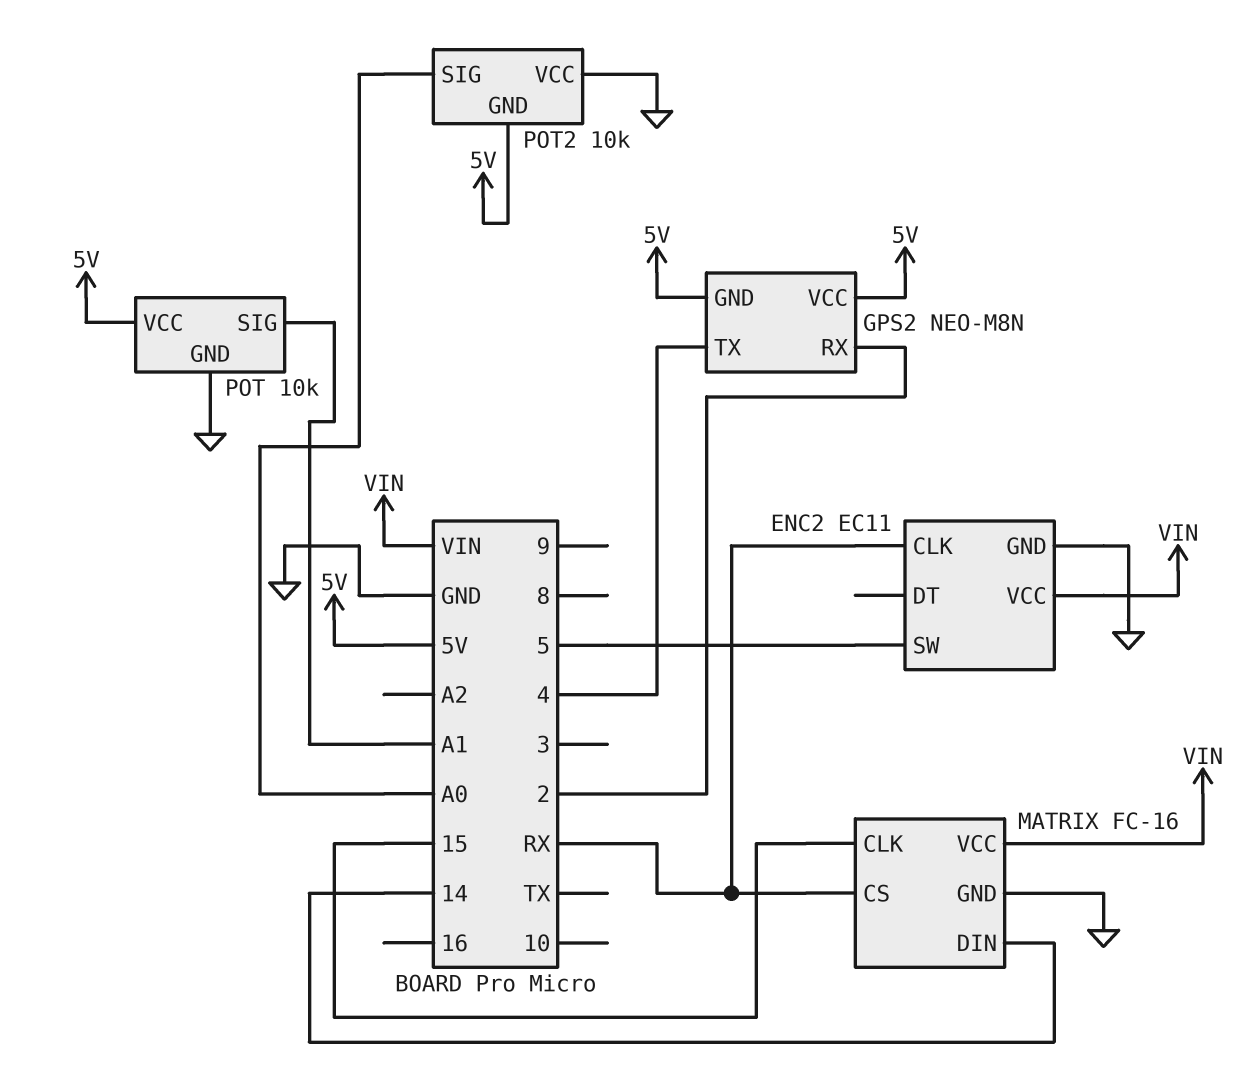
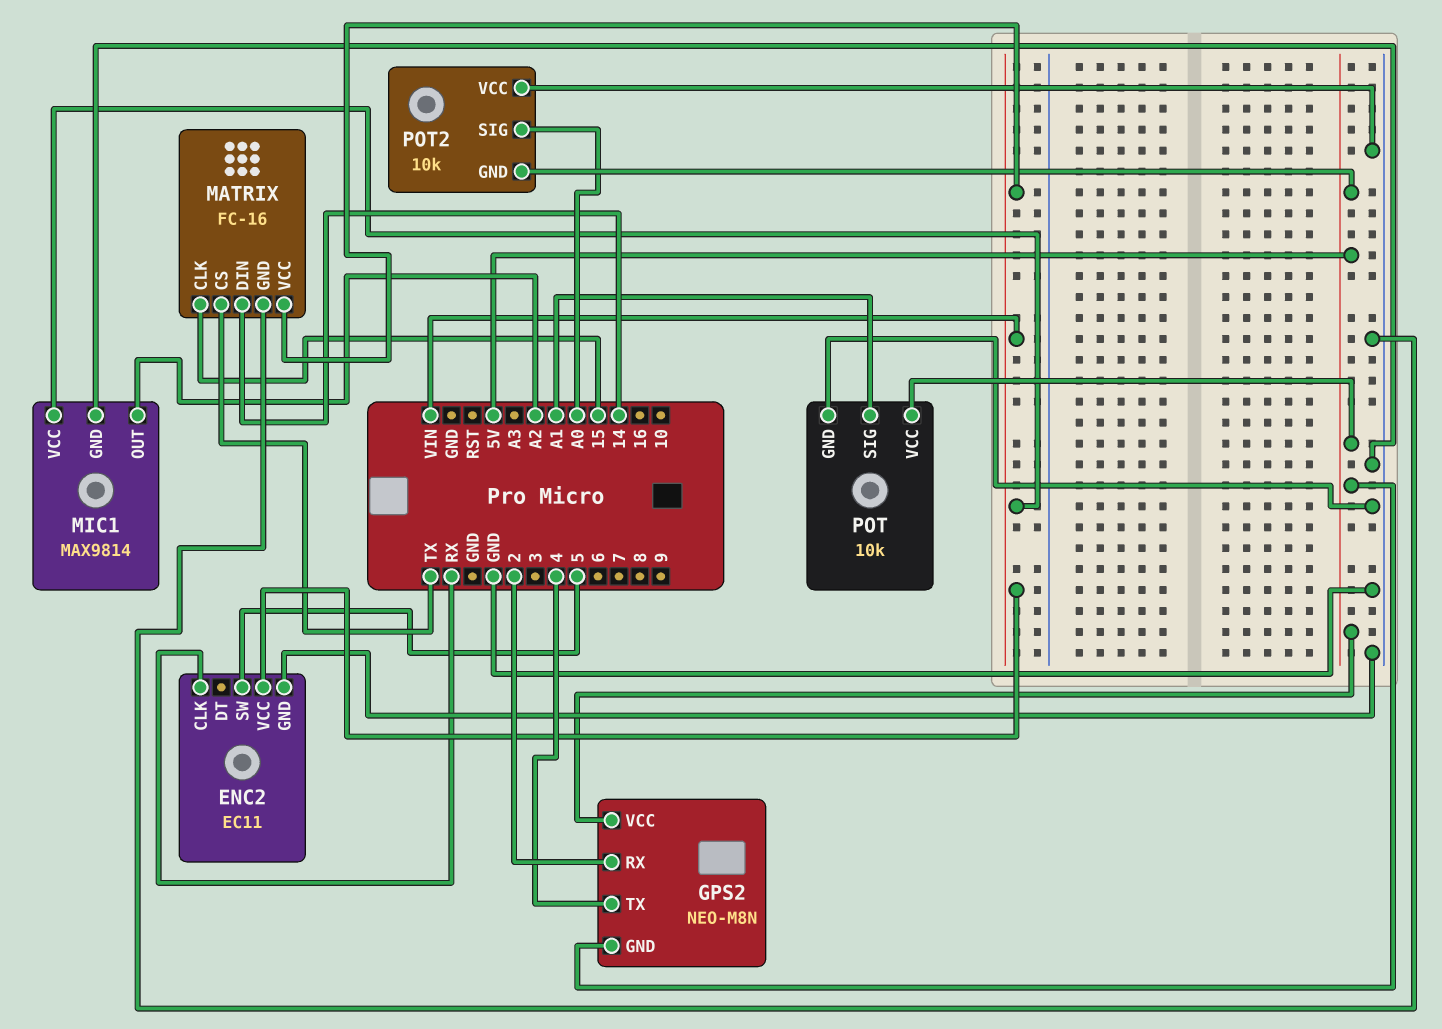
MATRIX pin CS: RX -> TX
MIC1: none -> MAX9814
MIC1 pin GND: none -> GND
MIC1 pin OUT: none -> A2
MIC1 pin VCC: none -> VIN

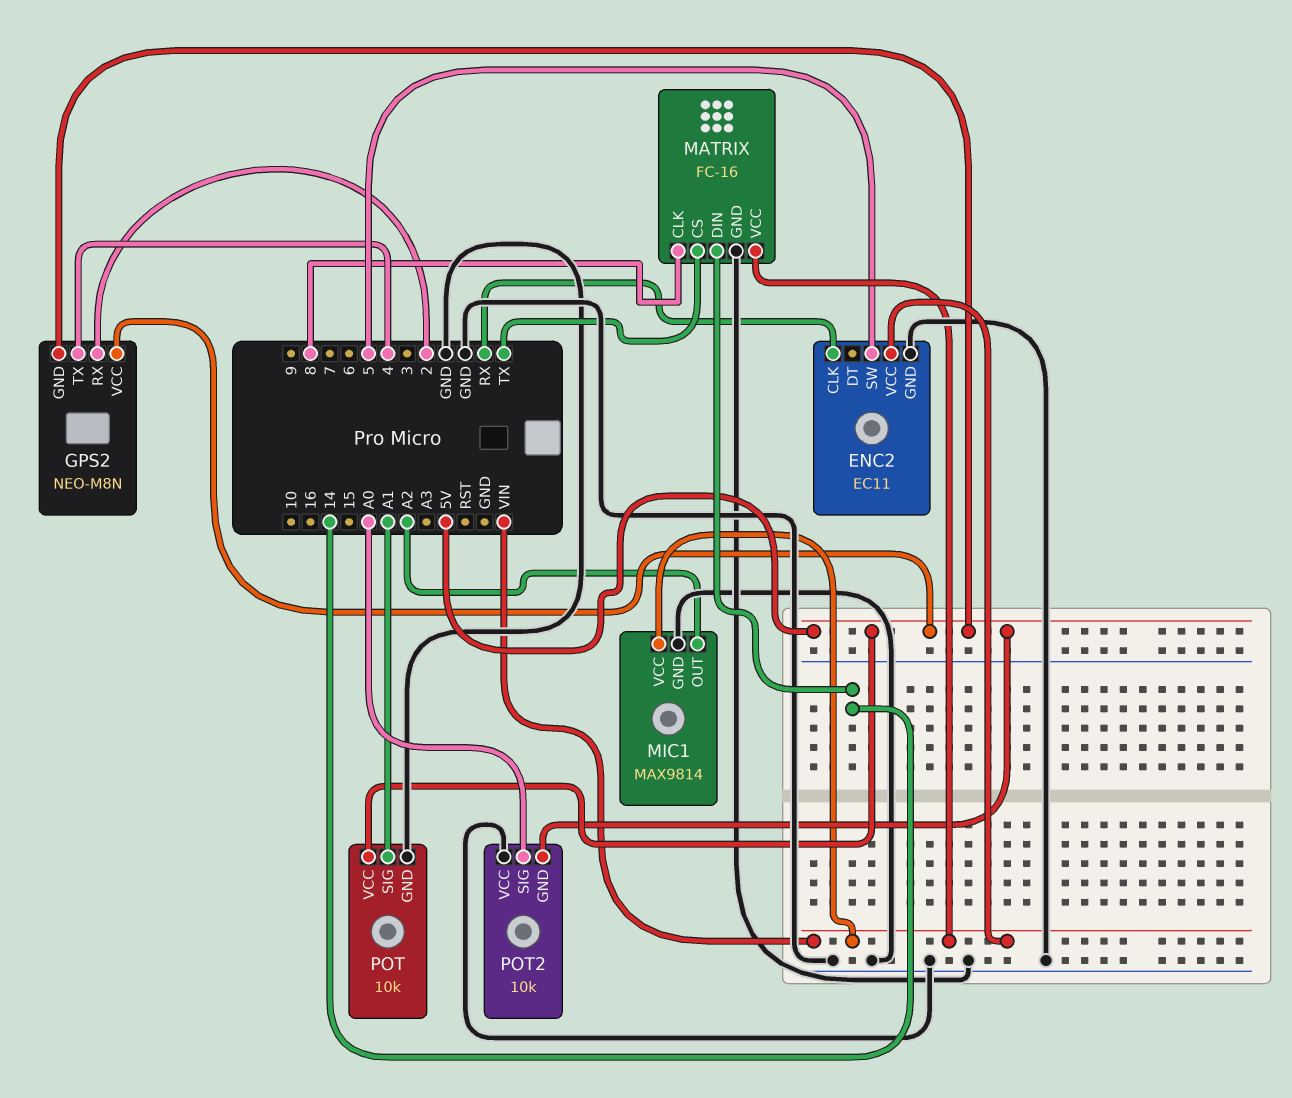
MATRIX pin CLK: 15 -> 8

